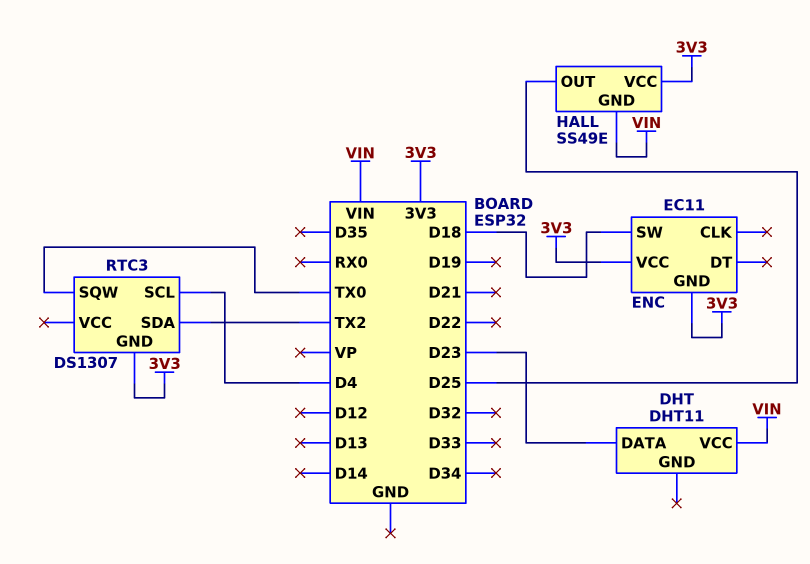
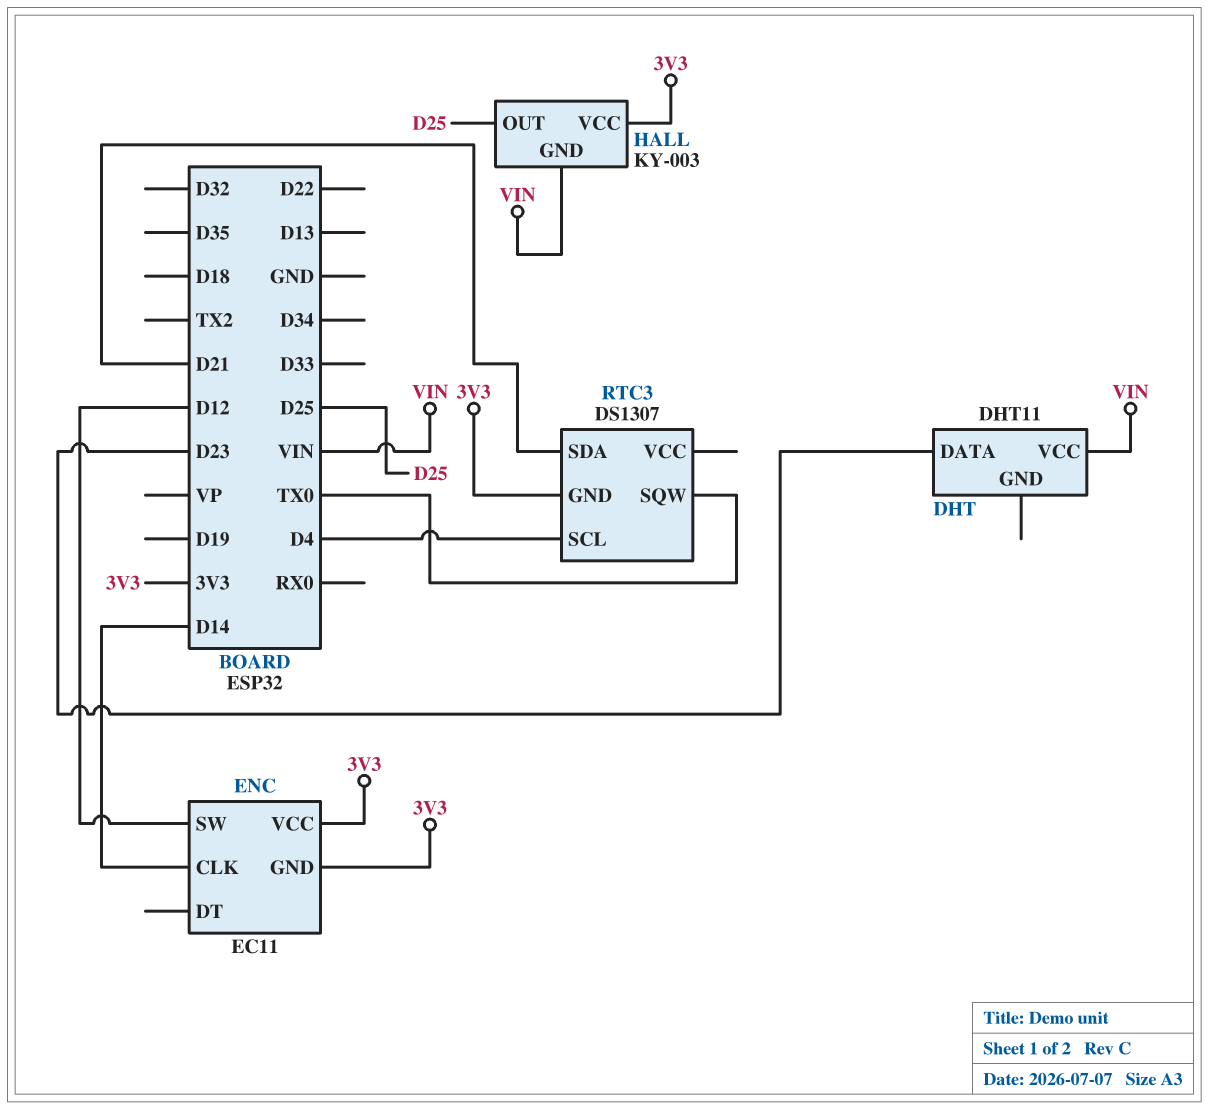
ENC pin CLK: none -> D14
ENC pin SW: D18 -> D12
HALL: SS49E -> KY-003
RTC3 pin SDA: TX2 -> D21

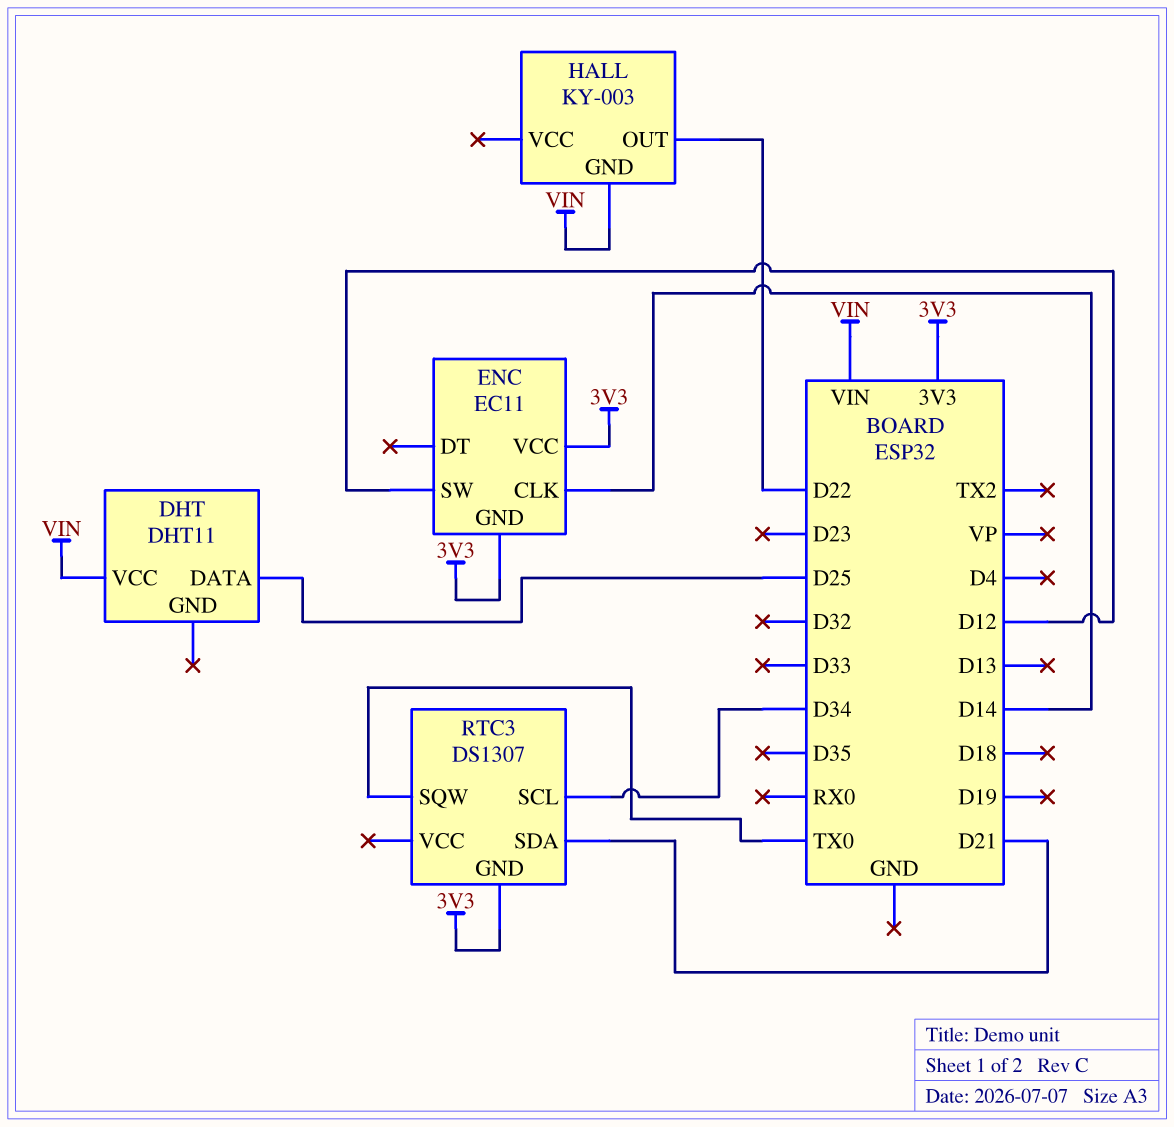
DHT pin DATA: D23 -> D25
HALL pin OUT: D25 -> D22
HALL pin VCC: 3V3 -> none
RTC3 pin SCL: D4 -> D34

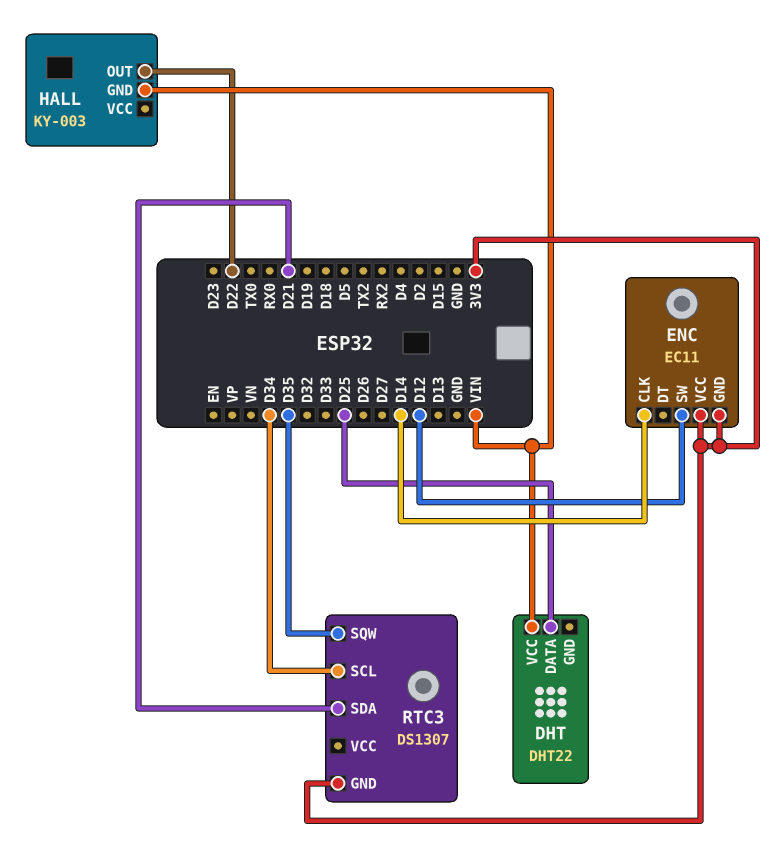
DHT: DHT11 -> DHT22
RTC3 pin SQW: TX0 -> D35

